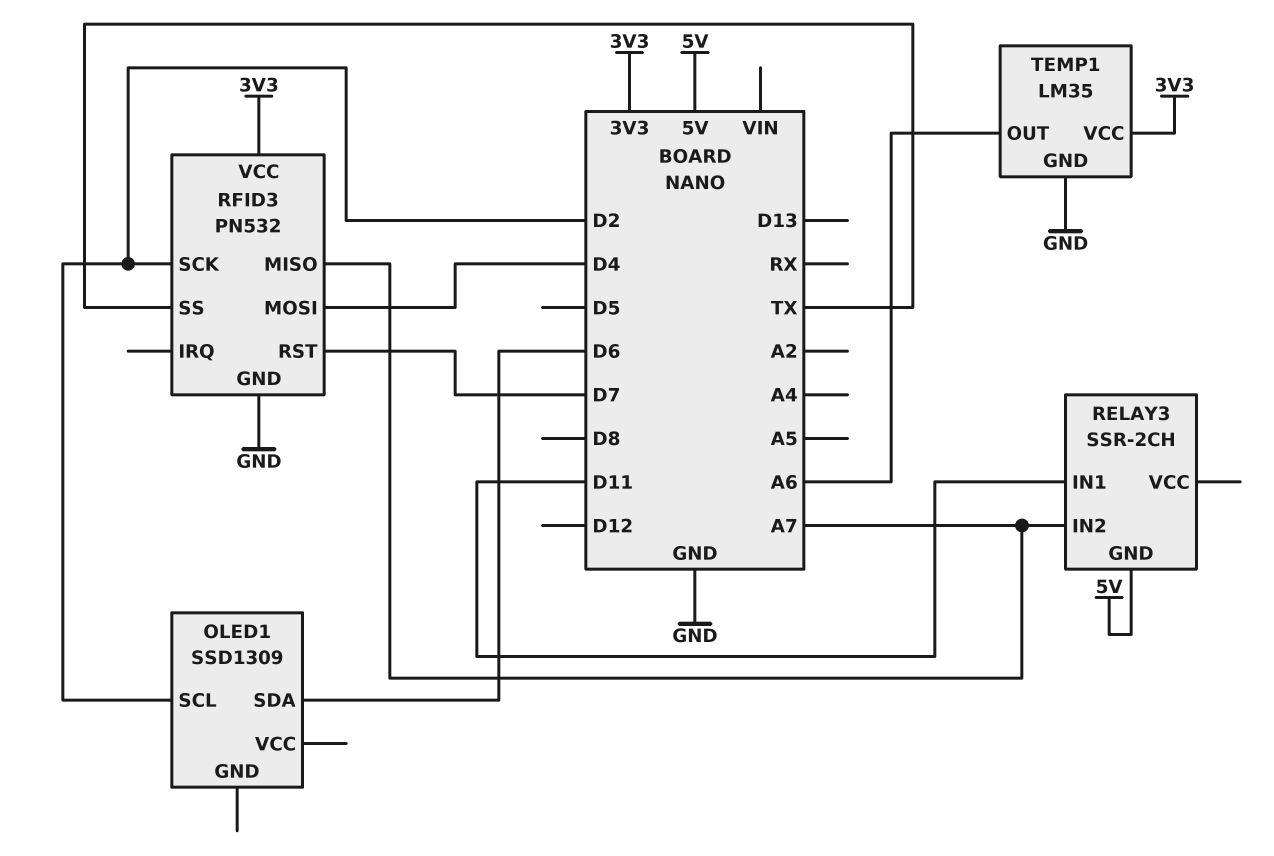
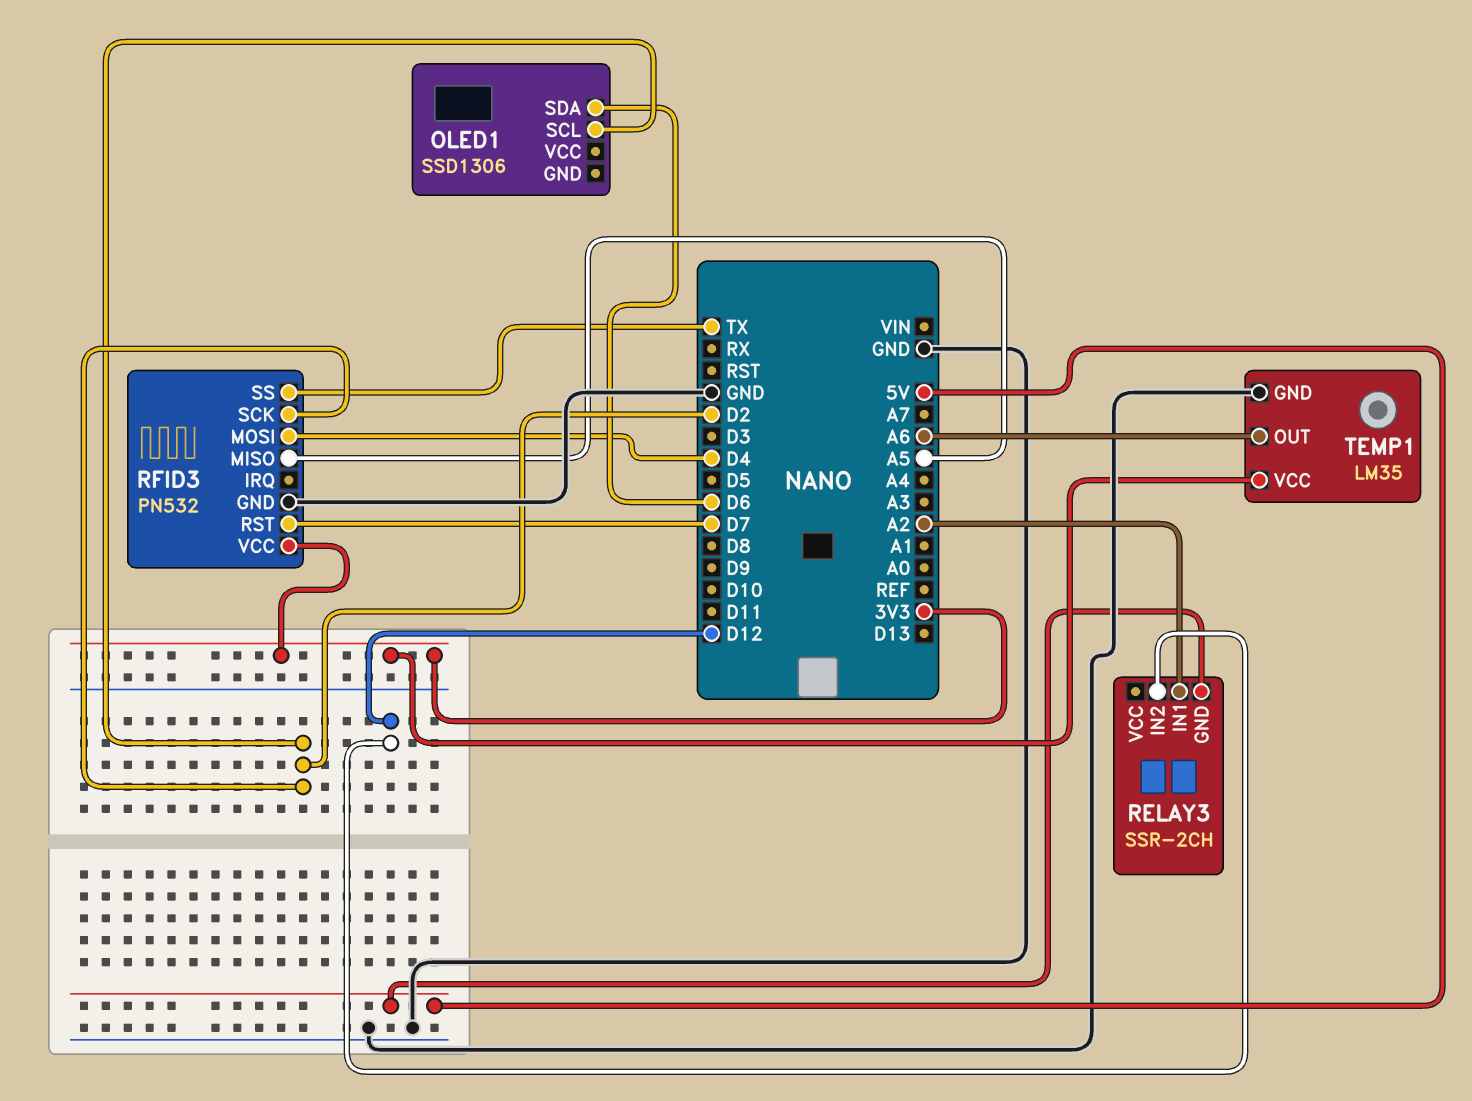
OLED1: SSD1309 -> SSD1306
RELAY3 pin IN1: D11 -> A2
RELAY3 pin IN2: A7 -> D12
RFID3 pin MISO: A7 -> A5

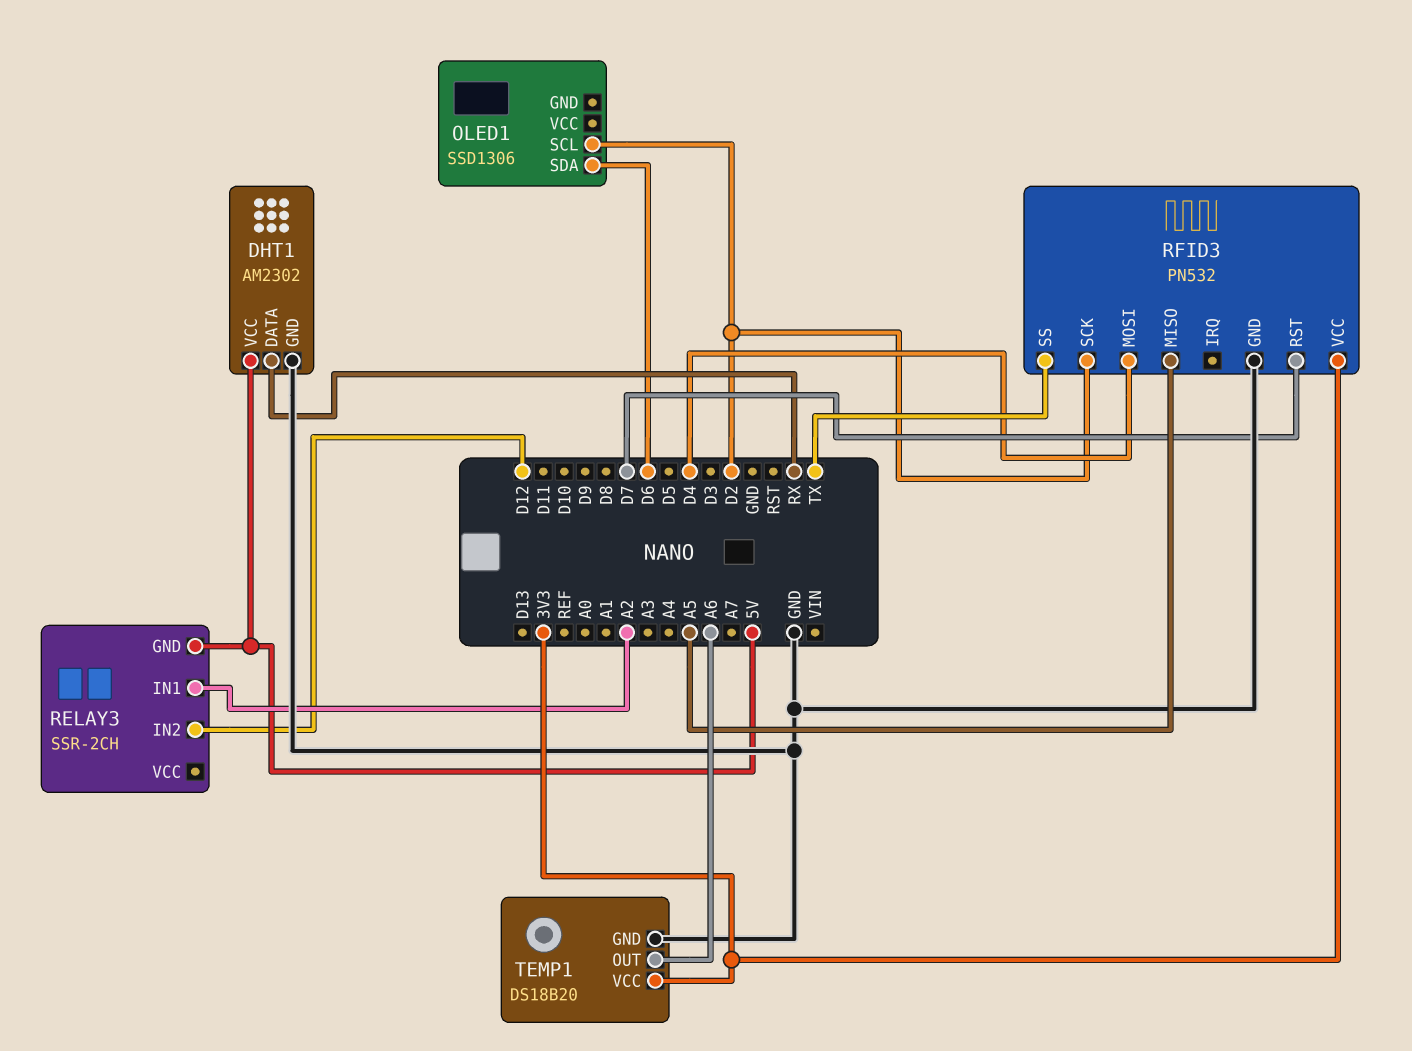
DHT1: none -> AM2302
DHT1 pin DATA: none -> RX
DHT1 pin GND: none -> GND
DHT1 pin VCC: none -> 5V
TEMP1: LM35 -> DS18B20

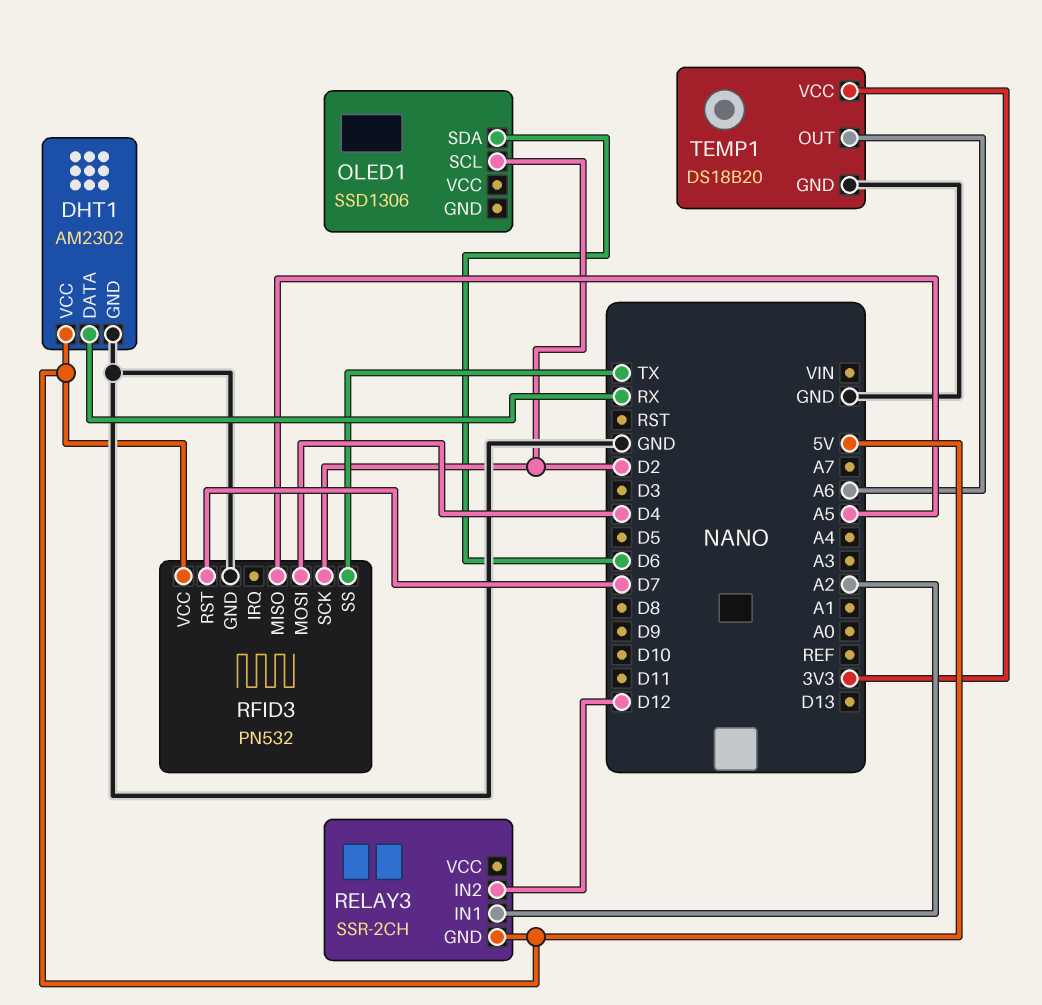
RFID3 pin VCC: 3V3 -> 5V

